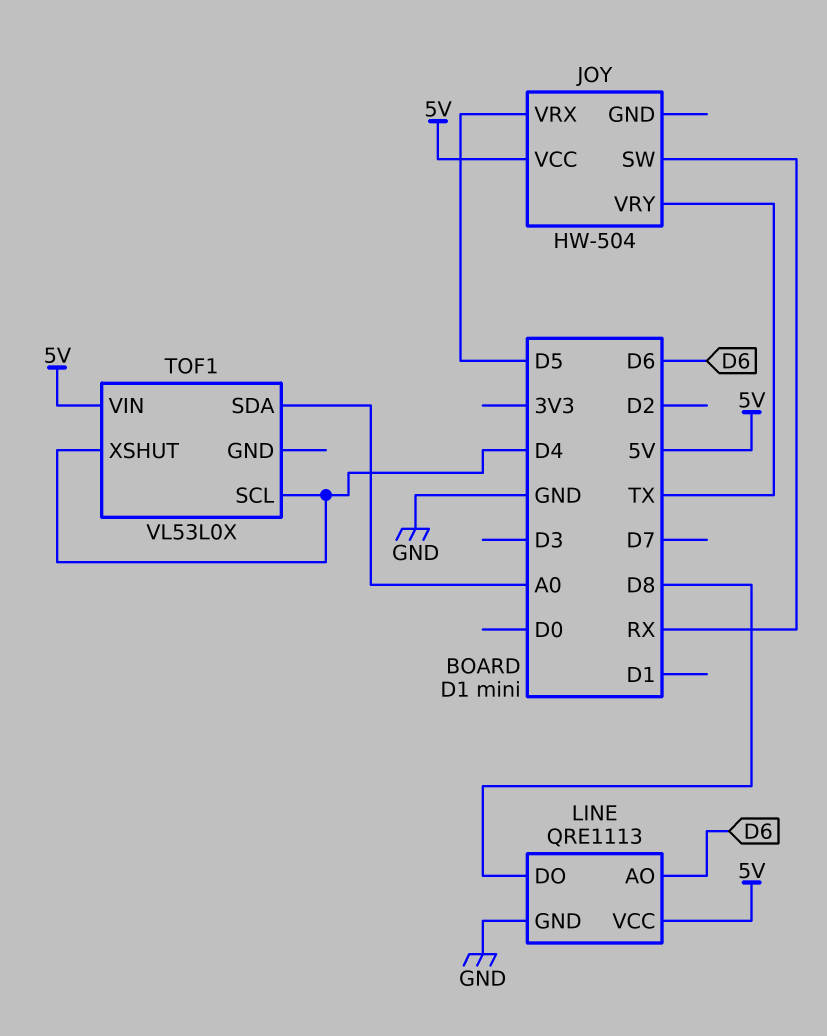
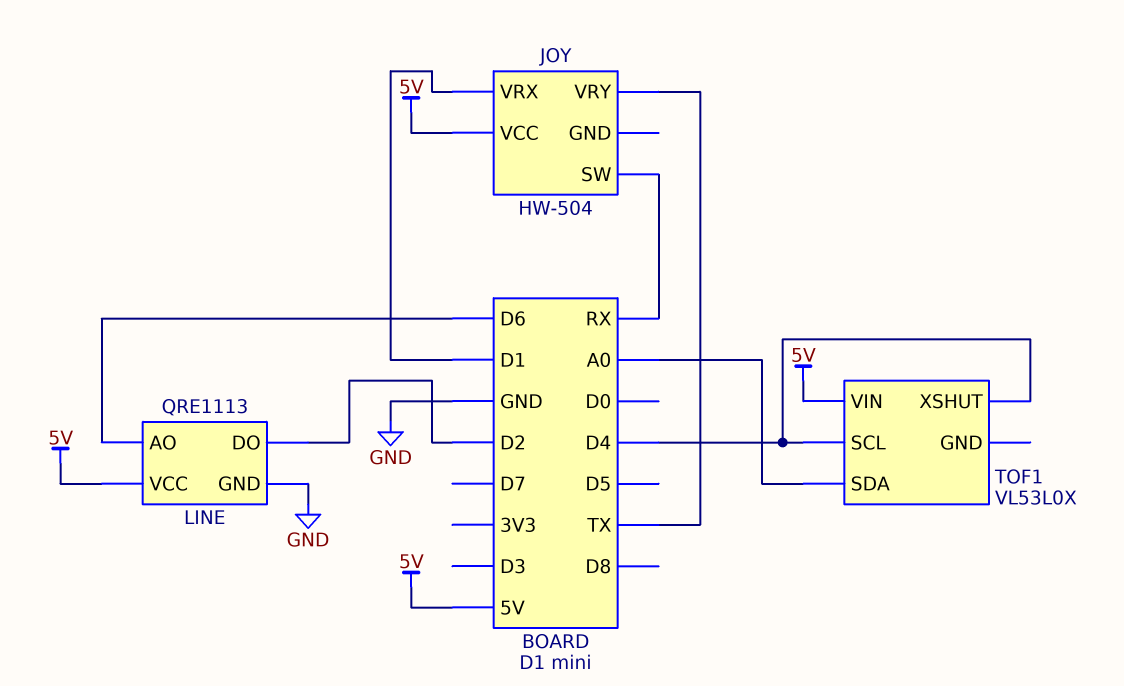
JOY pin VRX: D5 -> D1
LINE pin DO: D8 -> D2

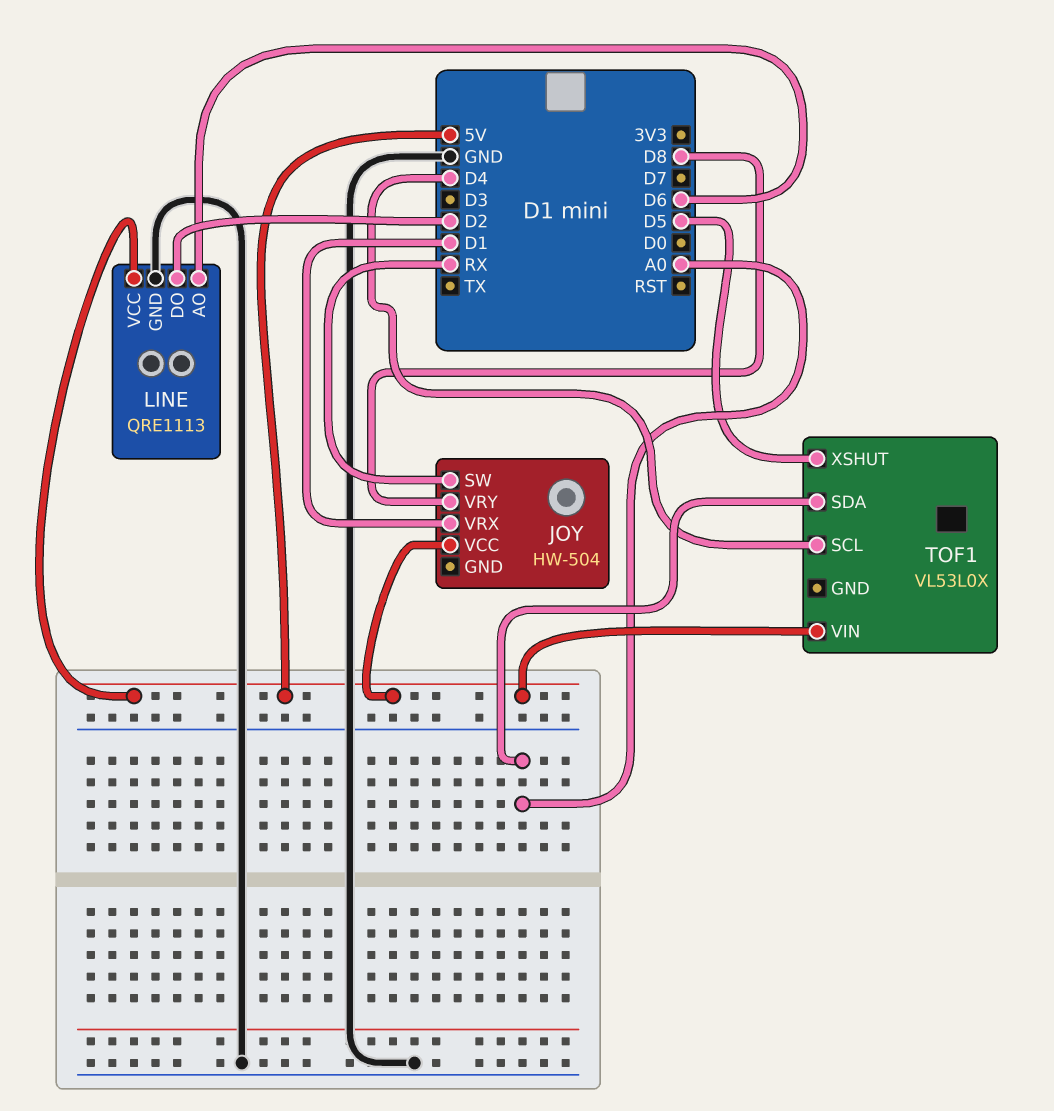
JOY pin VRY: TX -> D8
TOF1 pin XSHUT: D4 -> D5

